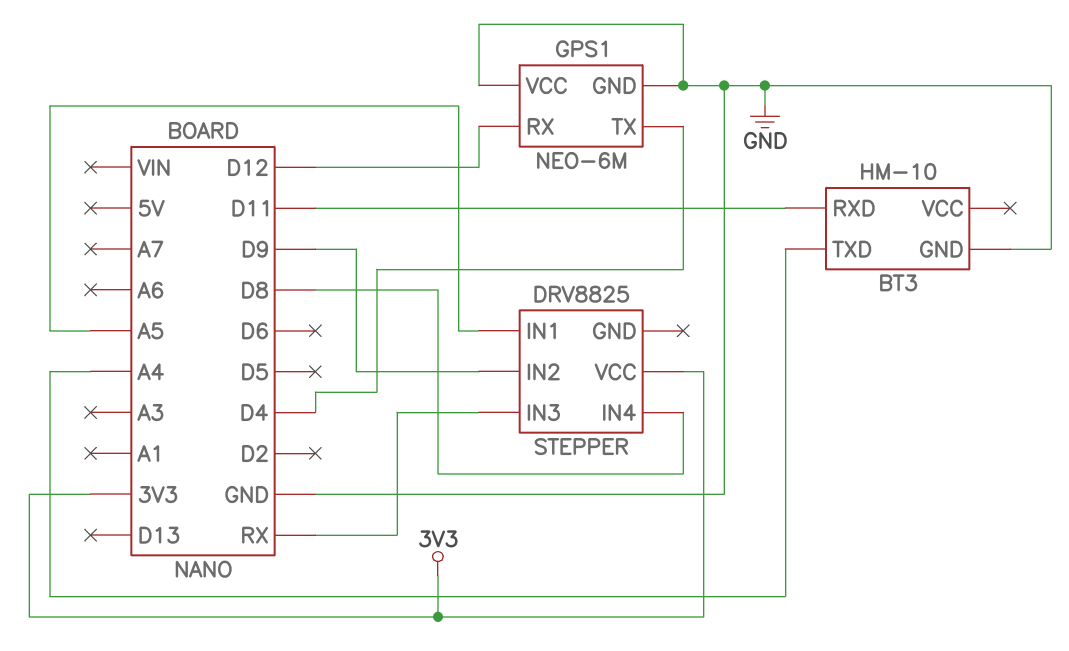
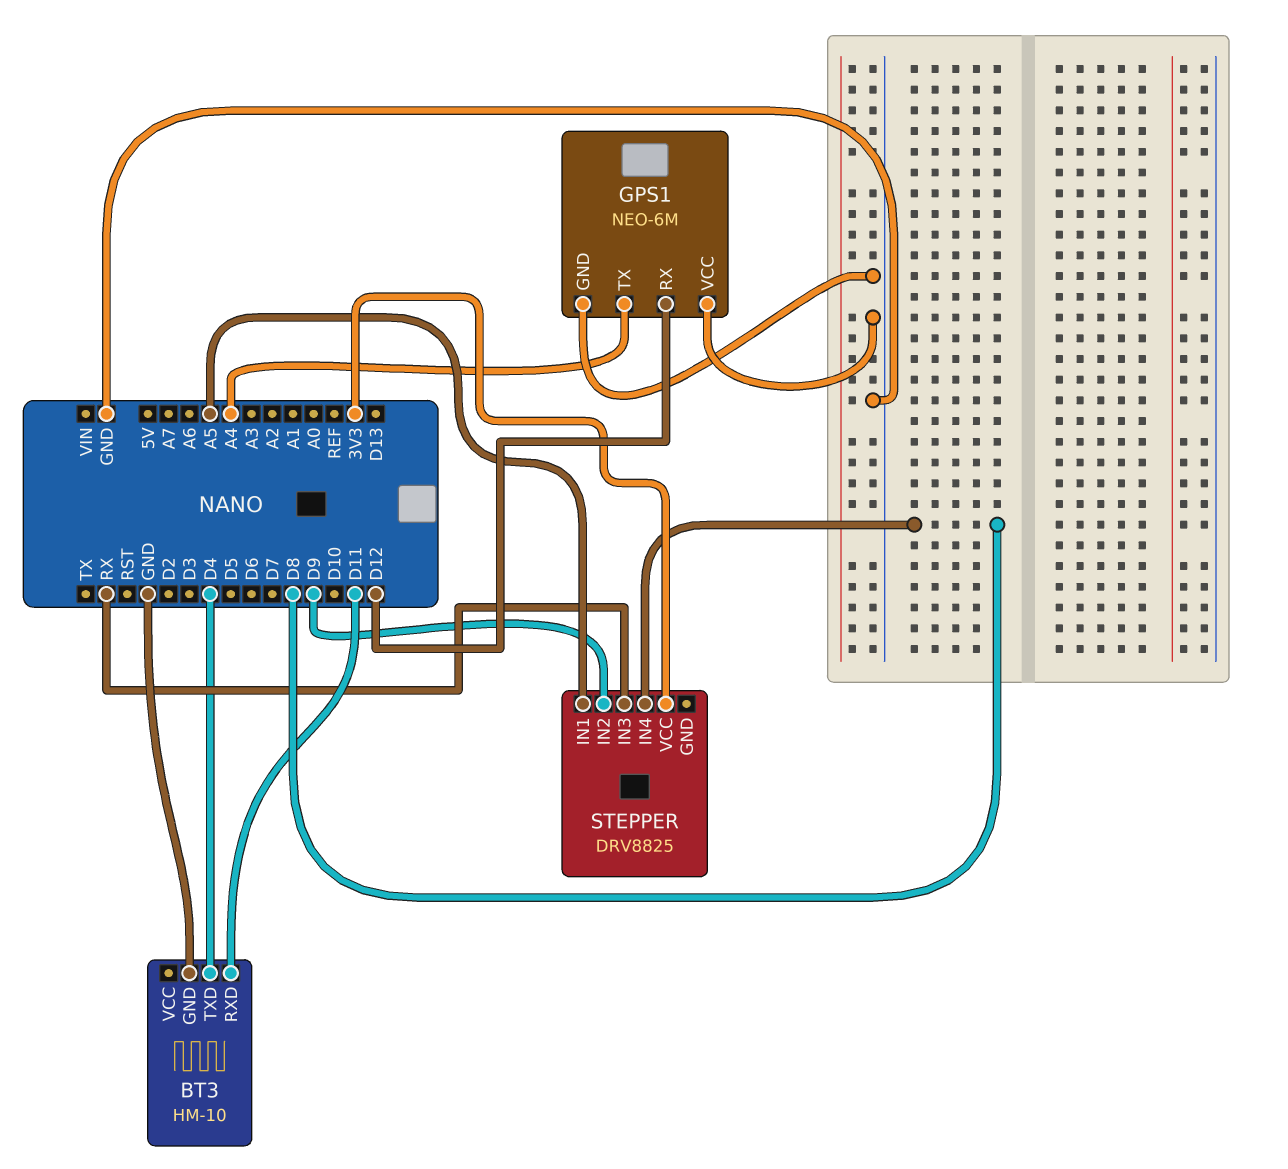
BT3 pin TXD: A4 -> D4
GPS1 pin TX: D4 -> A4

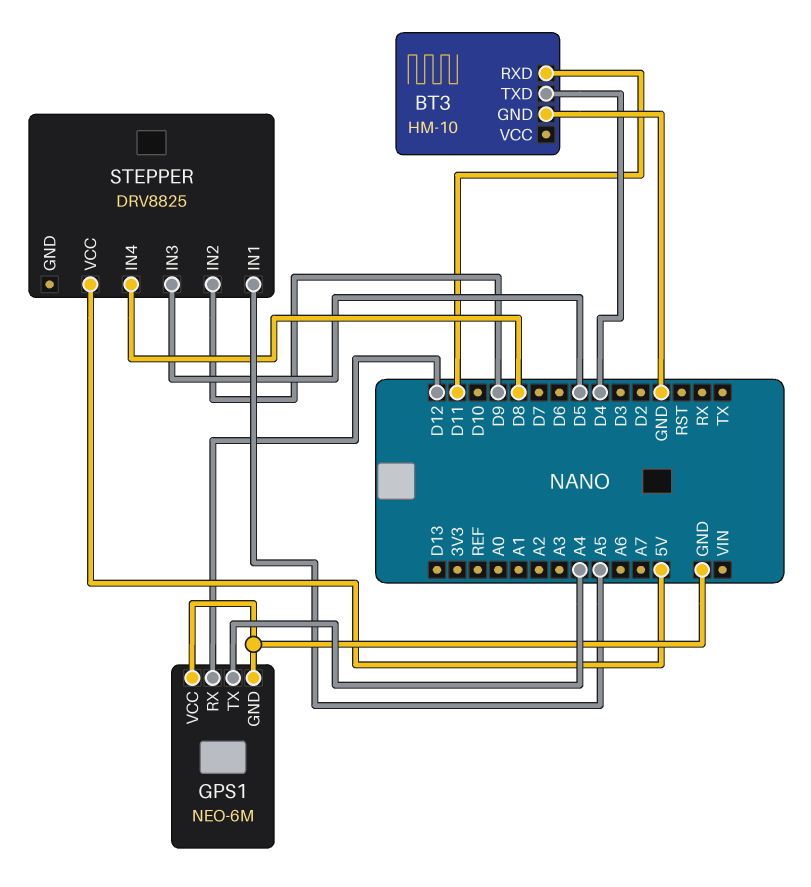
STEPPER pin IN3: RX -> D5
STEPPER pin VCC: 3V3 -> 5V

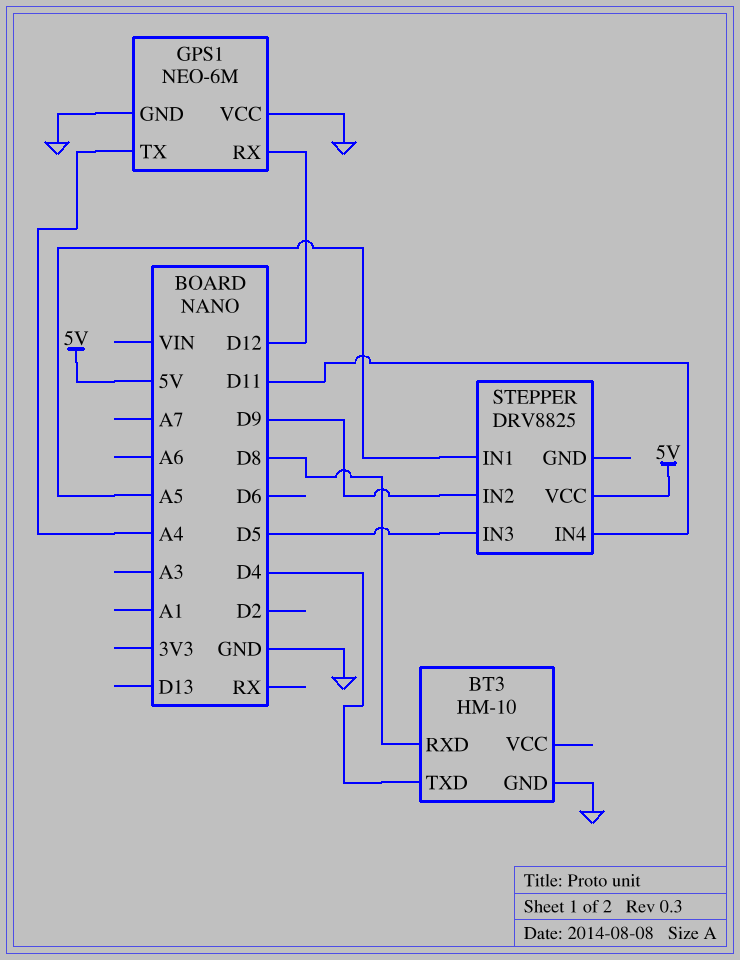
BT3 pin RXD: D11 -> D8
STEPPER pin IN4: D8 -> D11

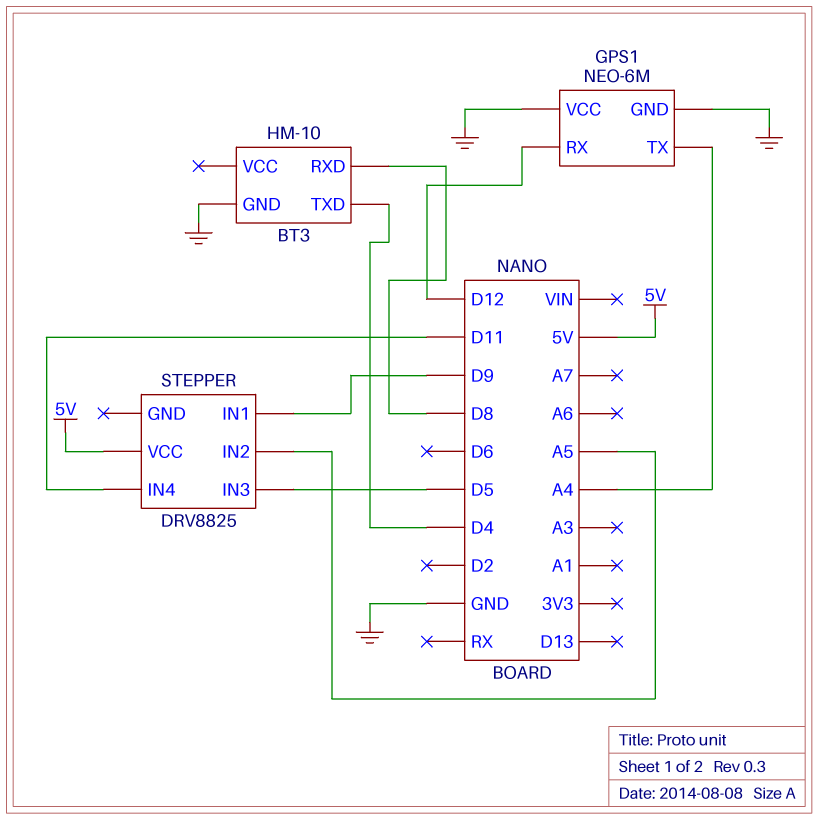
STEPPER pin IN1: A5 -> D9
STEPPER pin IN2: D9 -> A5

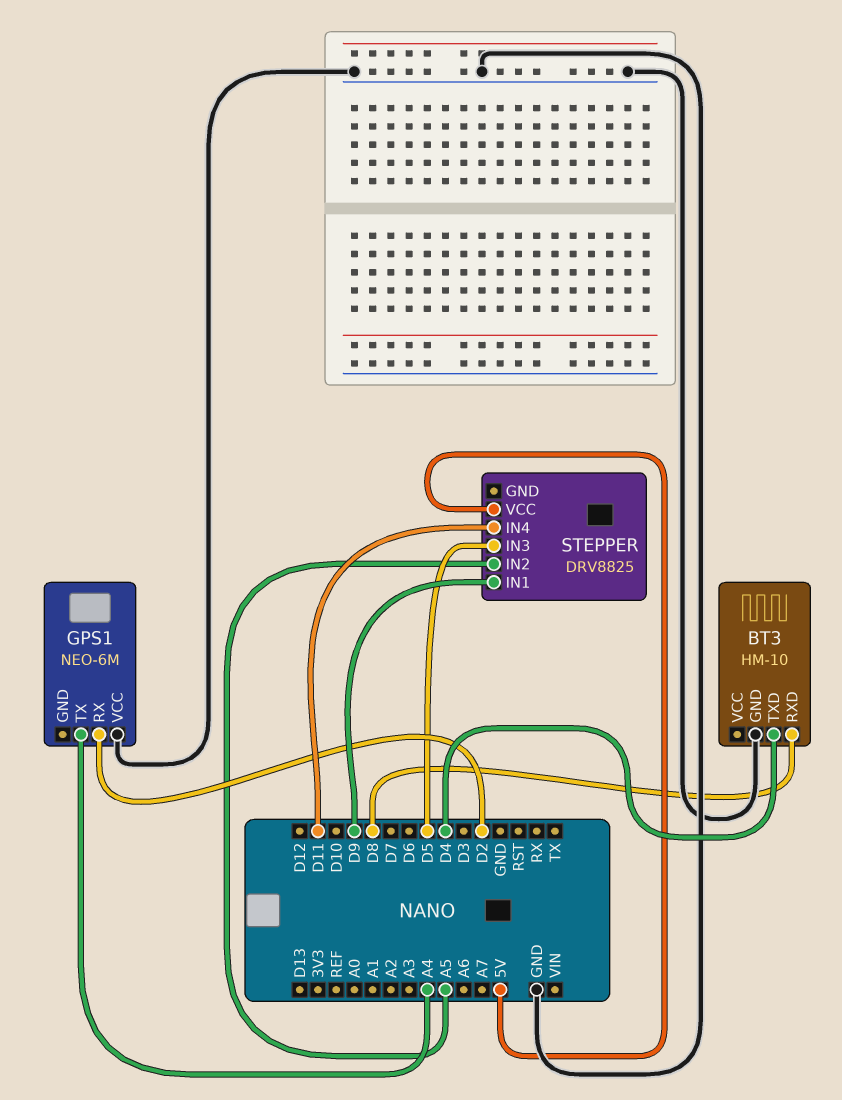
GPS1 pin GND: GND -> none
GPS1 pin RX: D12 -> D2

